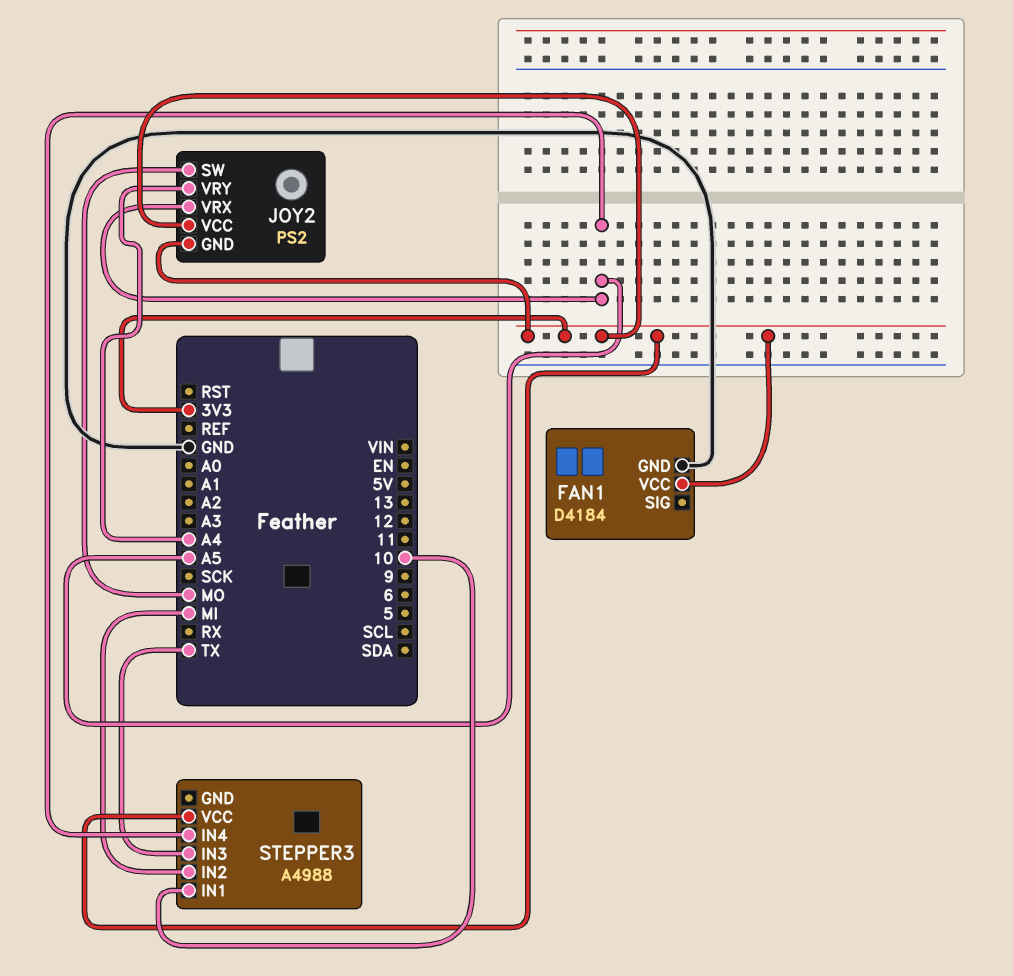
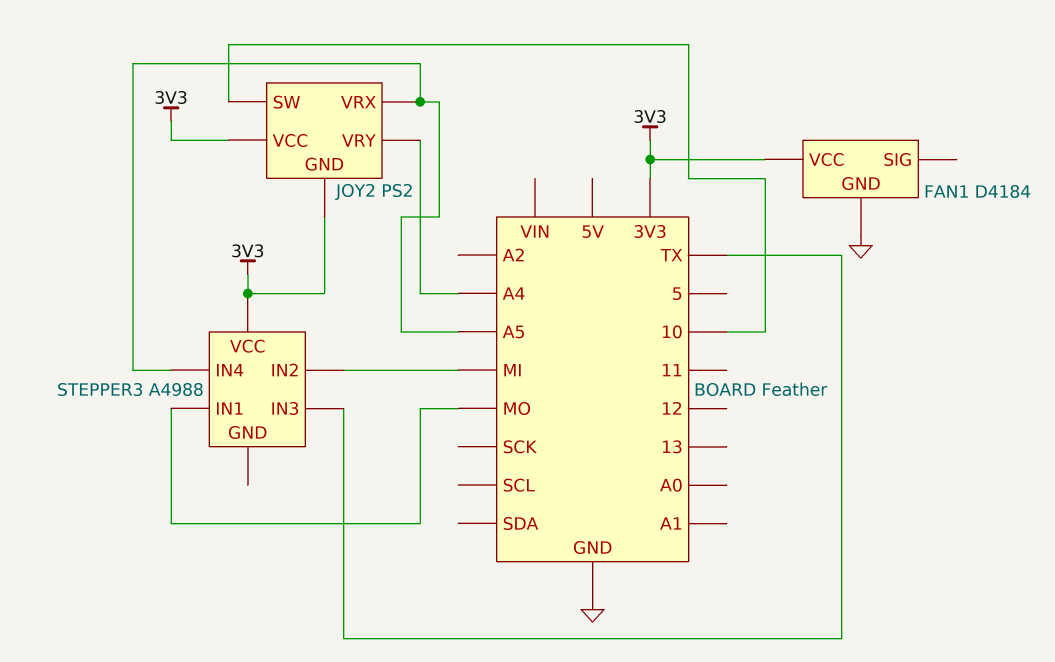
JOY2 pin SW: MO -> 10
STEPPER3 pin IN1: 10 -> MO

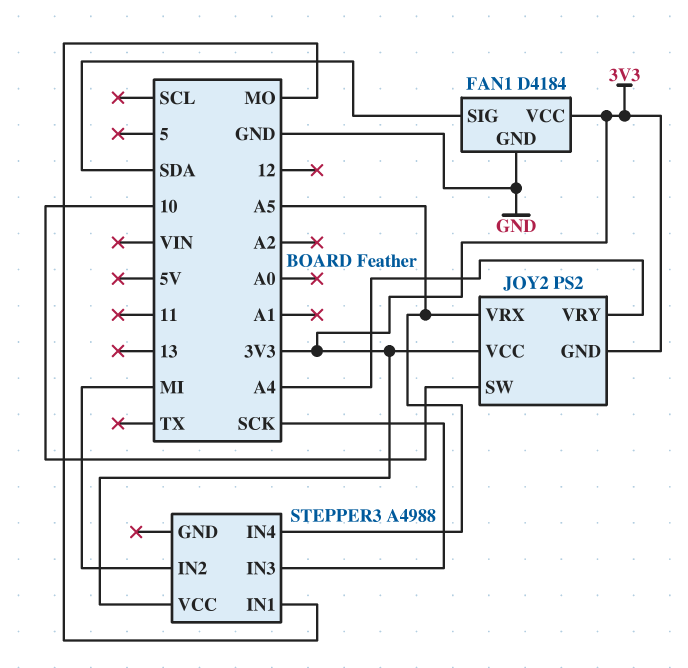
FAN1 pin SIG: none -> SDA
STEPPER3 pin IN3: TX -> SCK

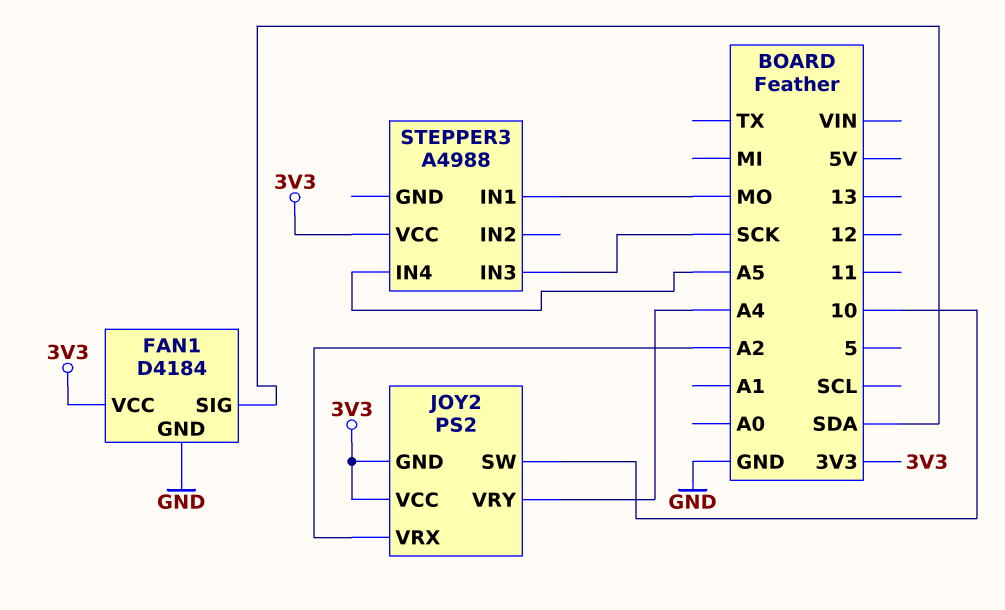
JOY2 pin VRX: A5 -> A2
STEPPER3 pin IN2: MI -> none

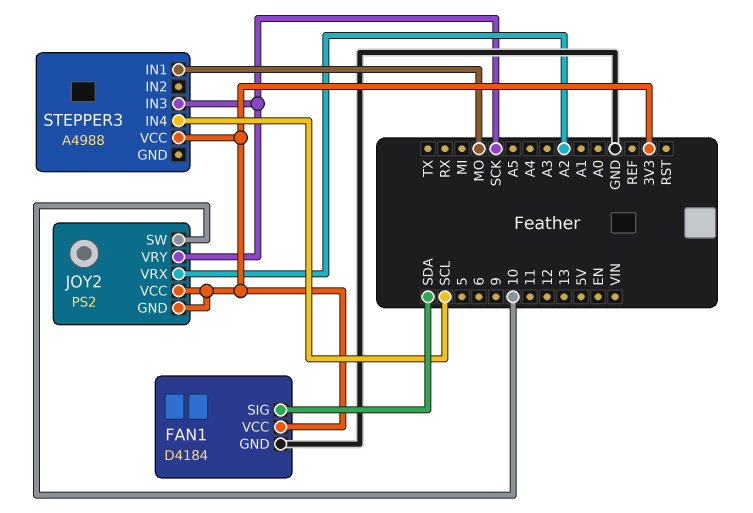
JOY2 pin VRY: A4 -> SCK
STEPPER3 pin IN4: A5 -> SCL

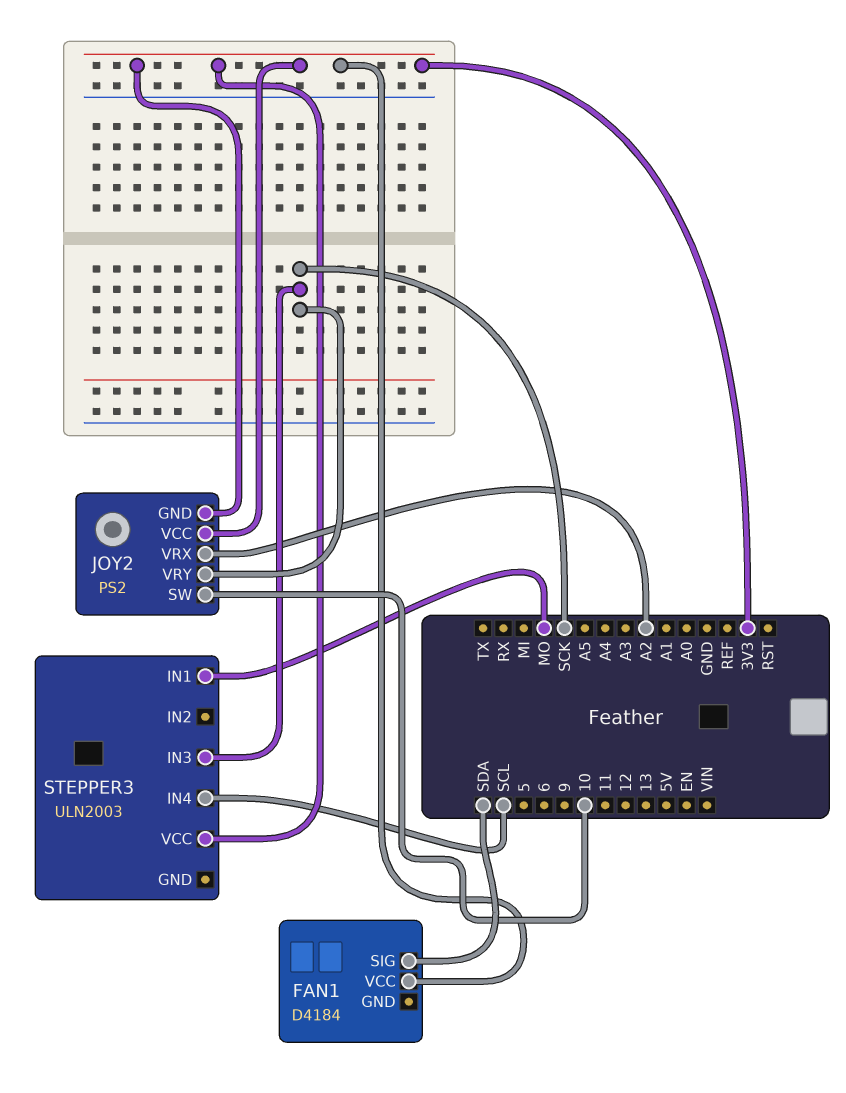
FAN1 pin GND: GND -> none
STEPPER3: A4988 -> ULN2003

